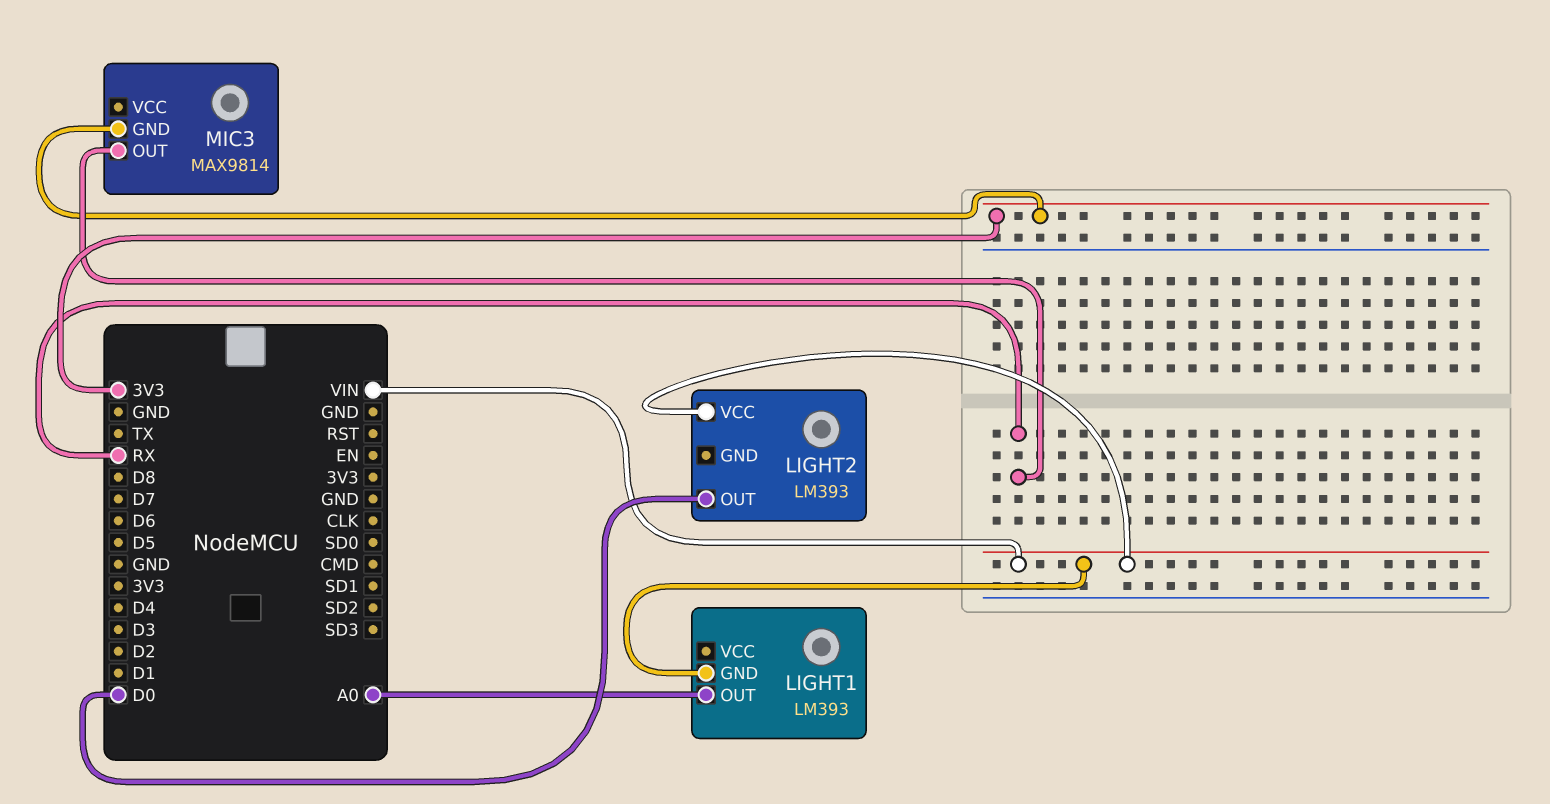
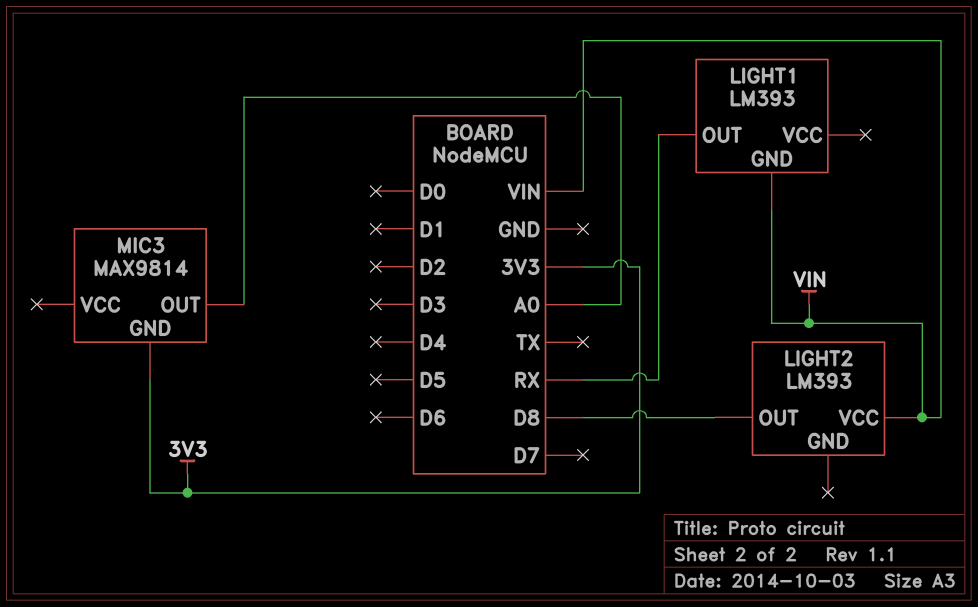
LIGHT1 pin OUT: A0 -> RX
LIGHT2 pin OUT: D0 -> D8
MIC3 pin OUT: RX -> A0

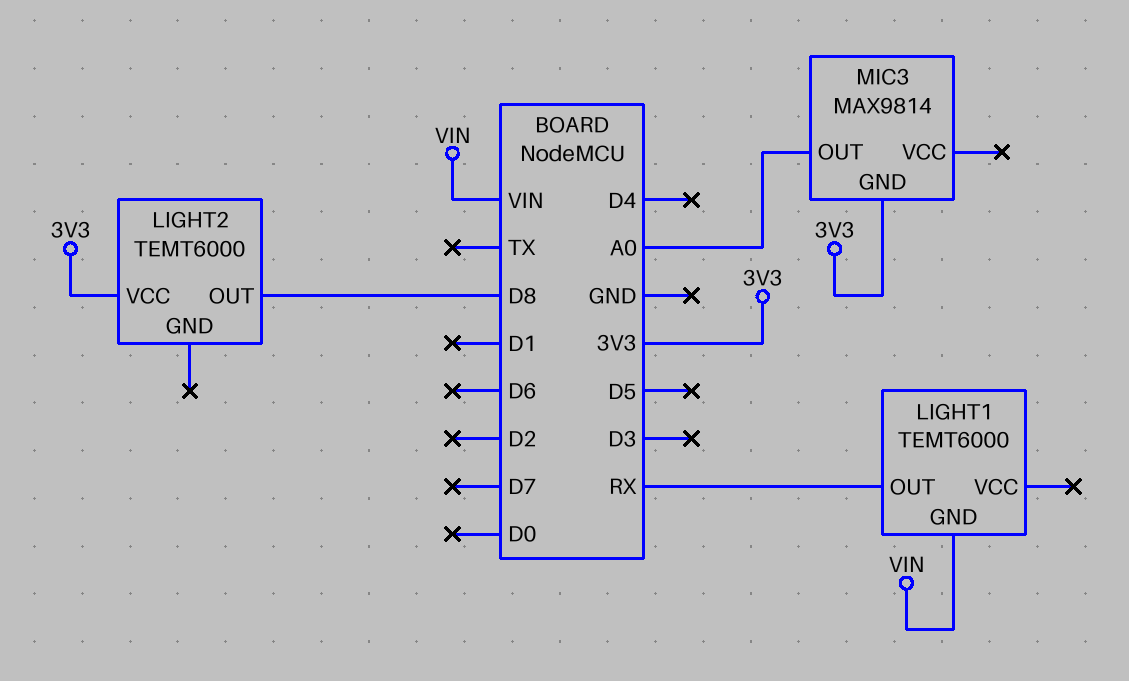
LIGHT1: LM393 -> TEMT6000
LIGHT2: LM393 -> TEMT6000
LIGHT2 pin VCC: VIN -> 3V3

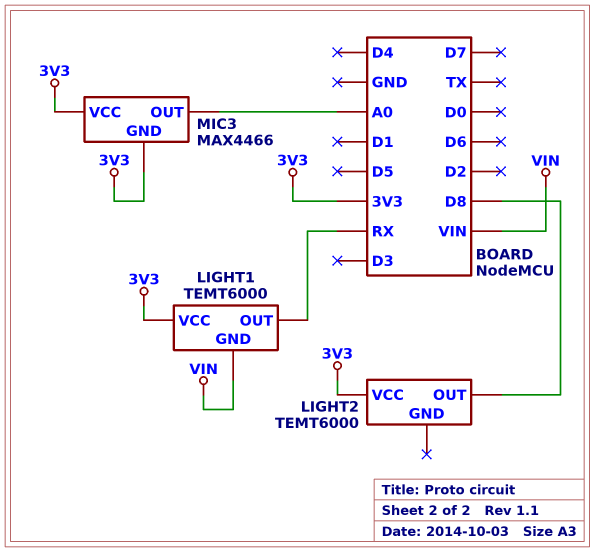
LIGHT1 pin VCC: none -> 3V3
MIC3: MAX9814 -> MAX4466
MIC3 pin VCC: none -> 3V3

